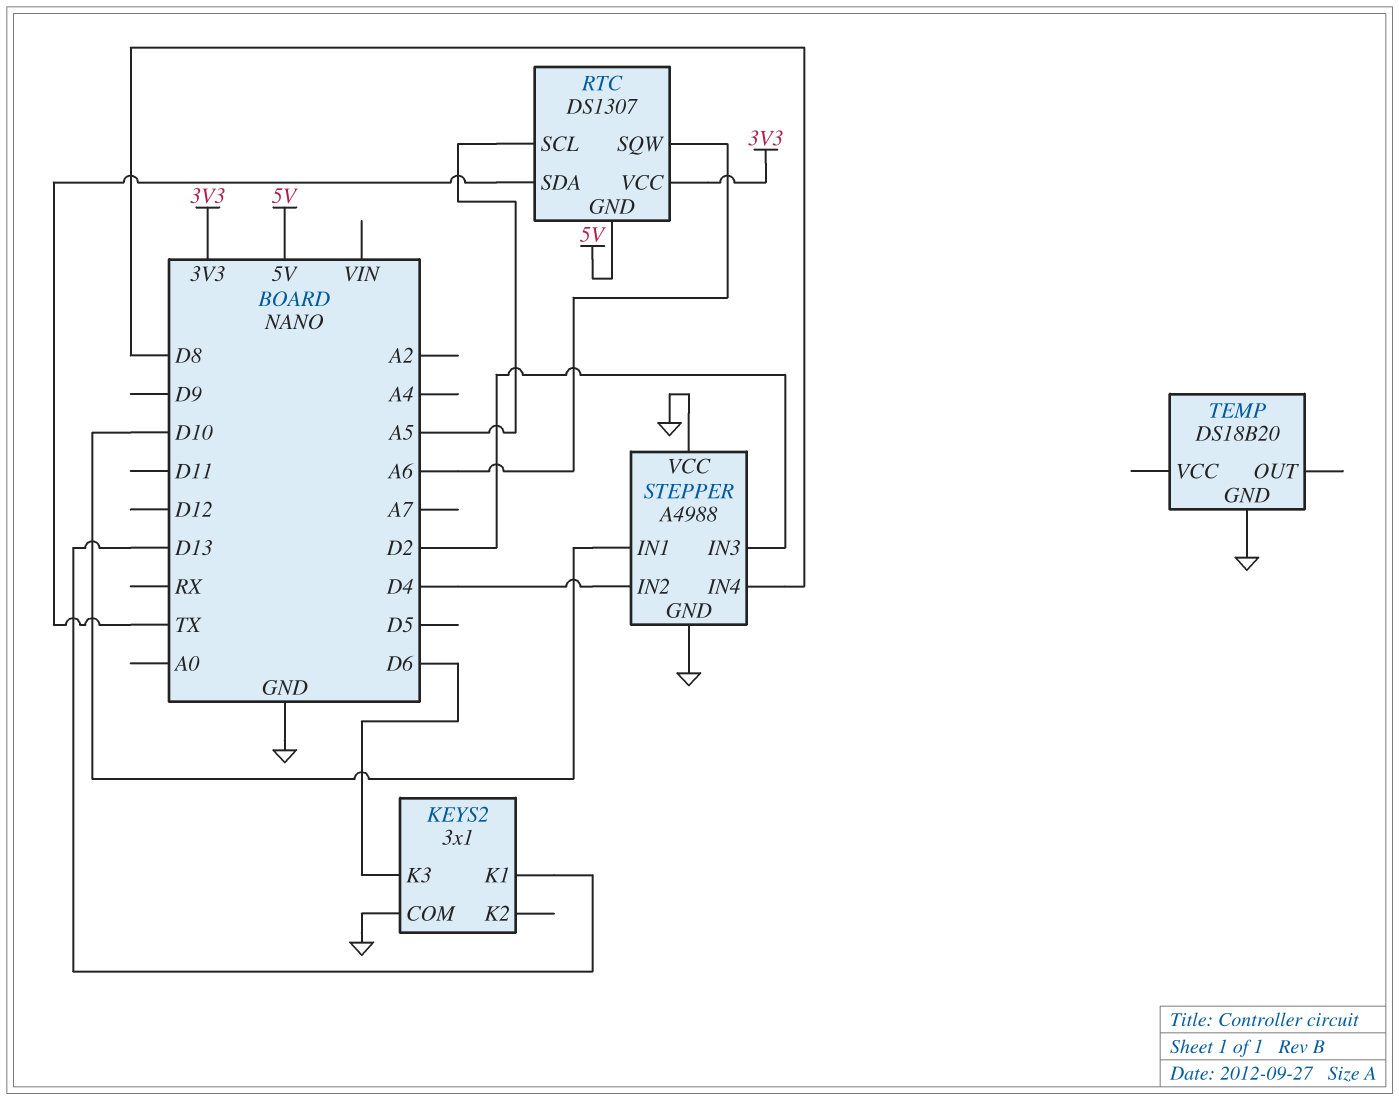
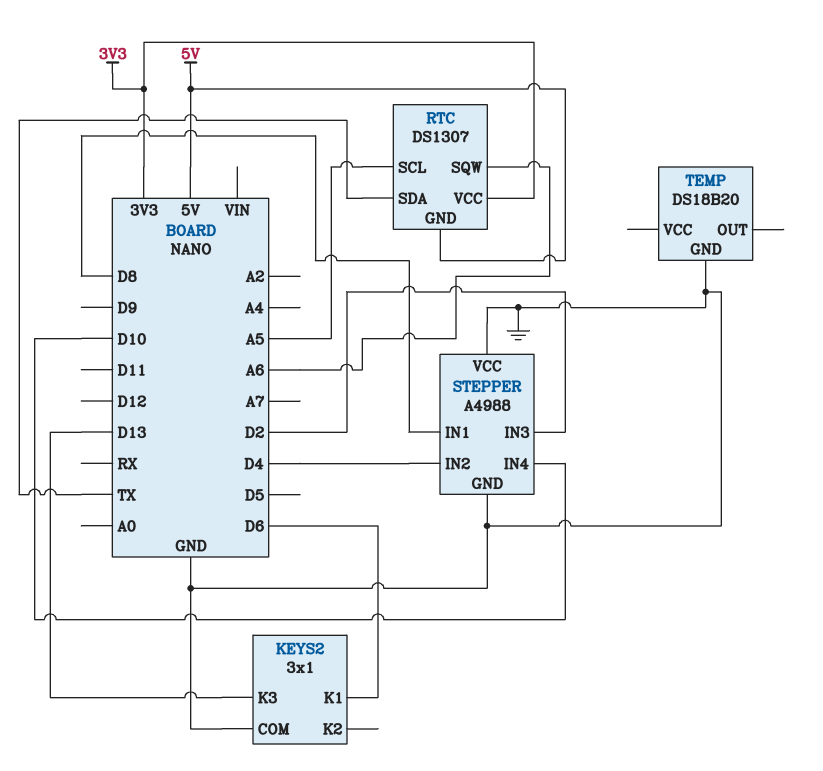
KEYS2 pin K1: D13 -> D6
KEYS2 pin K3: D6 -> D13
STEPPER pin IN1: D10 -> D8
STEPPER pin IN4: D8 -> D10

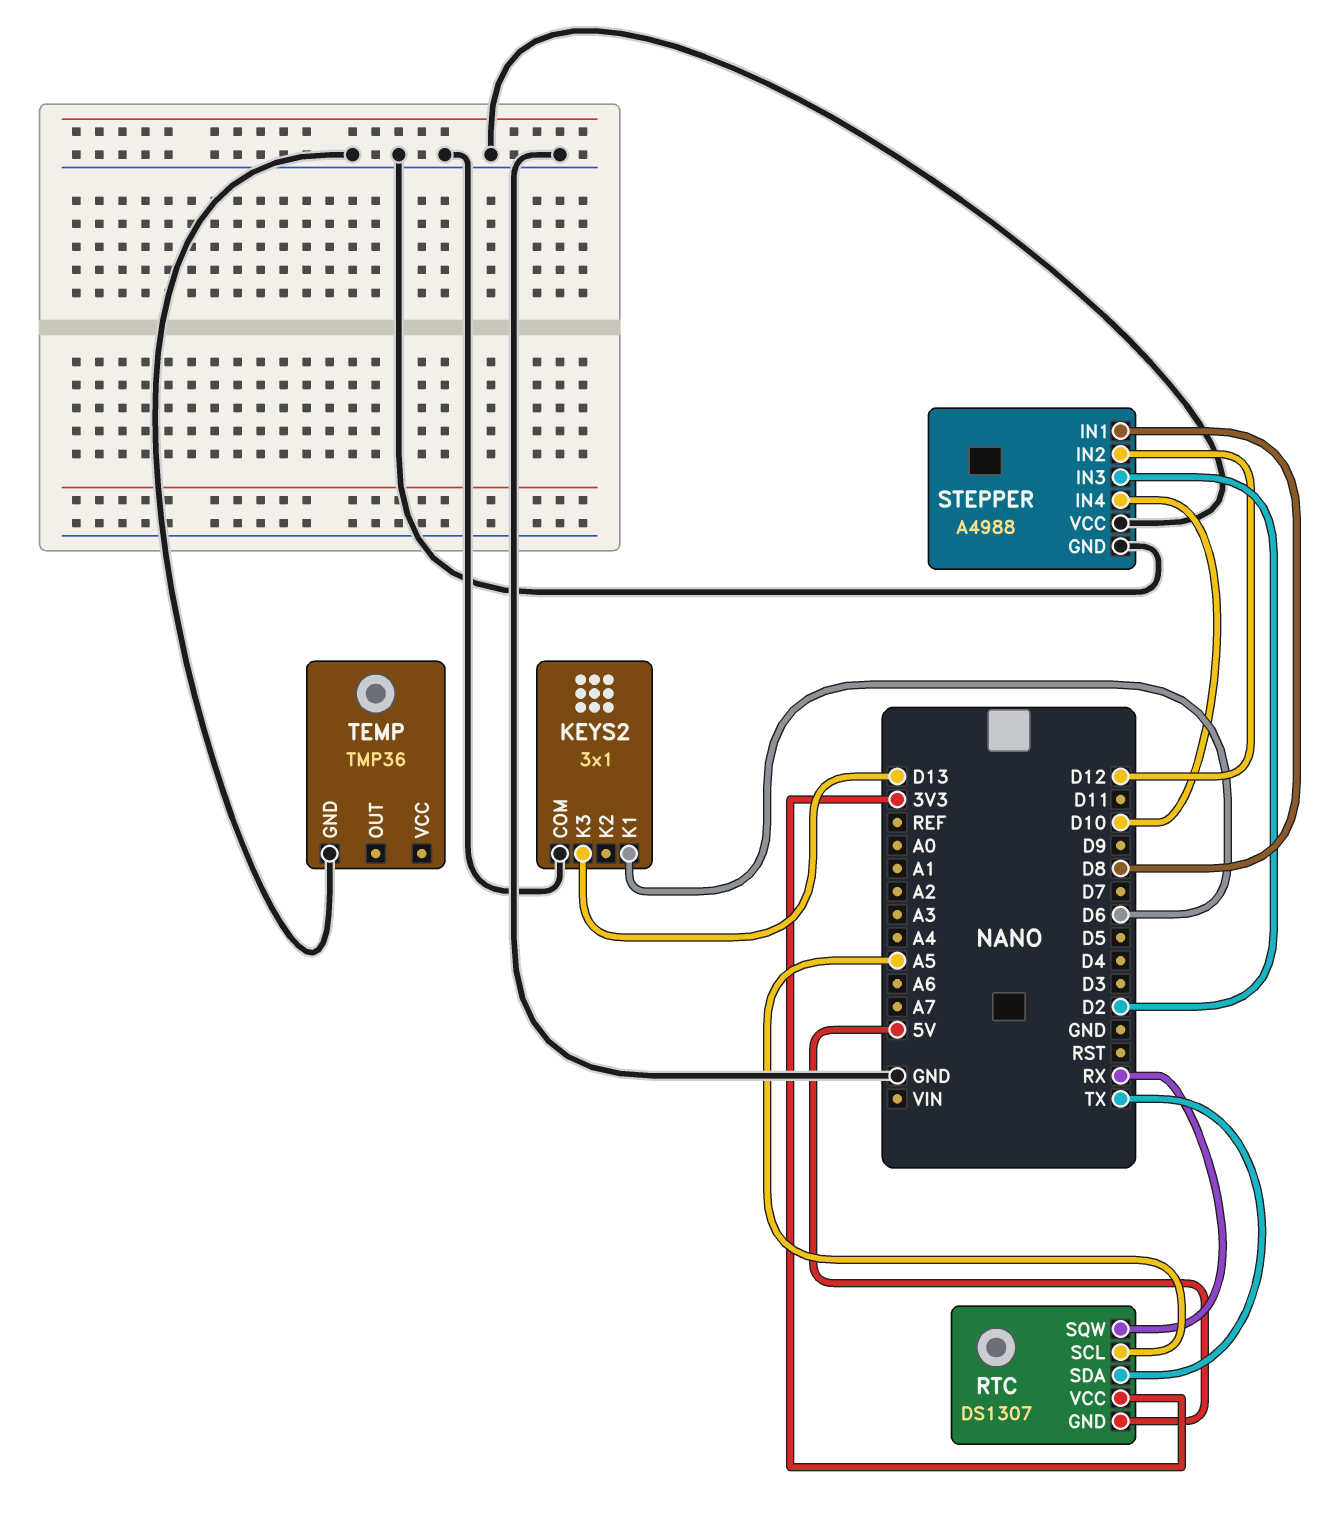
RTC pin SQW: A6 -> RX
STEPPER pin IN2: D4 -> D12
TEMP: DS18B20 -> TMP36

